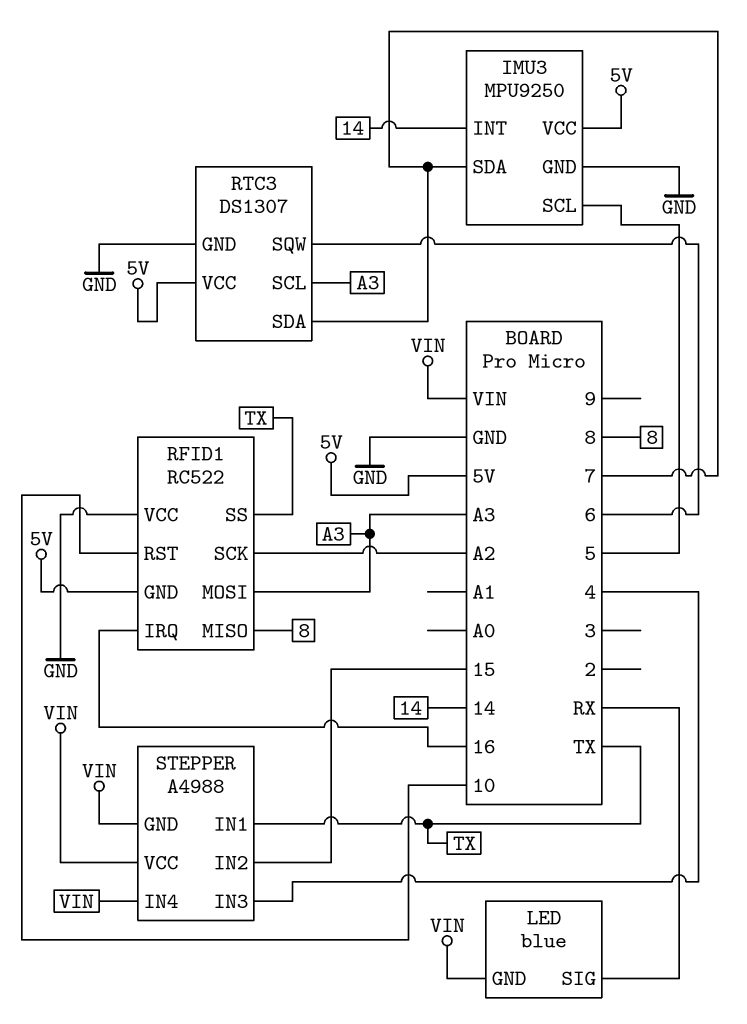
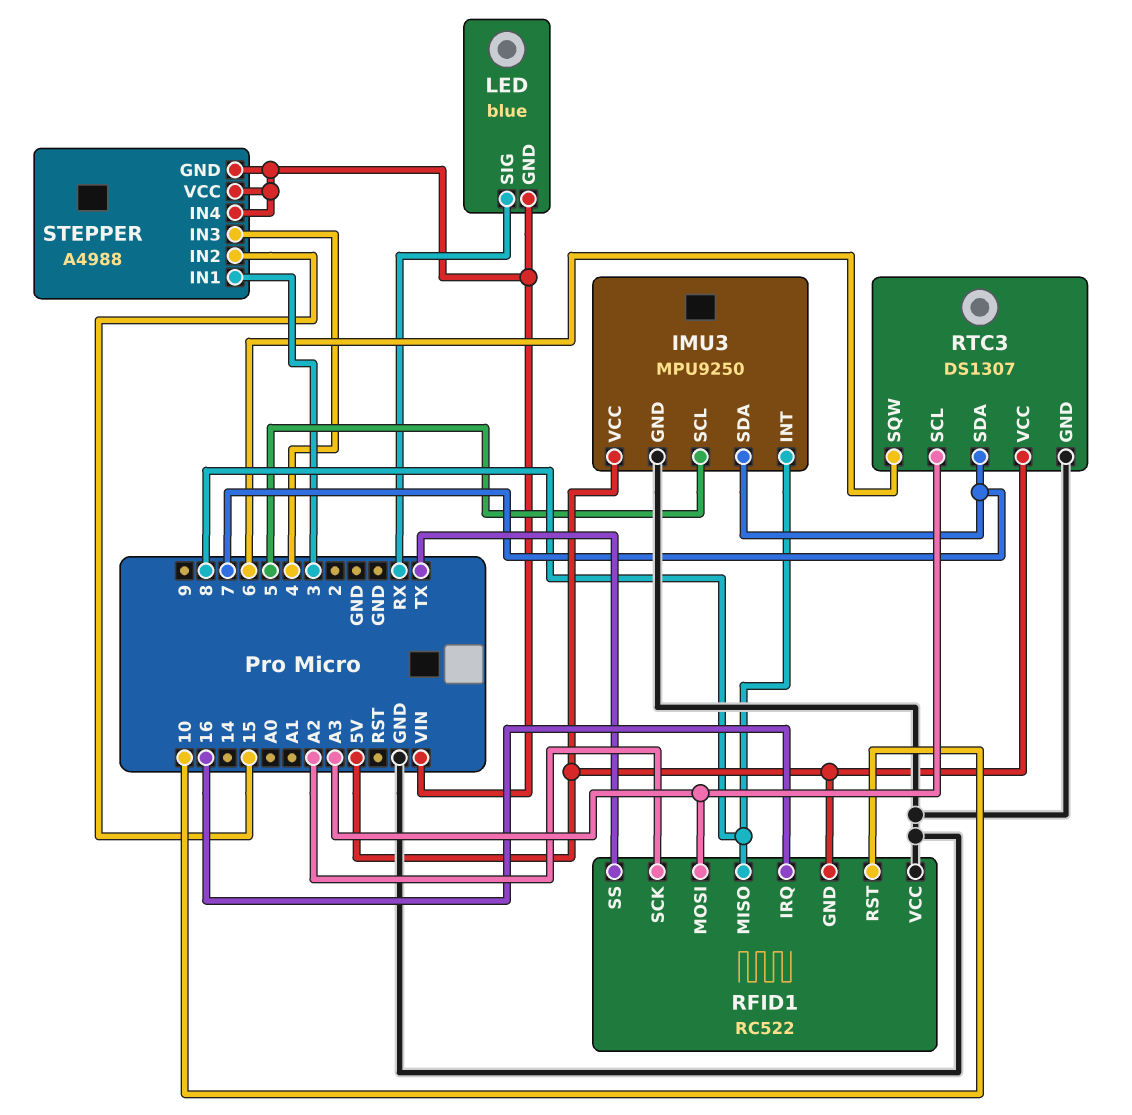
IMU3 pin INT: 14 -> 8
STEPPER pin IN1: TX -> 3

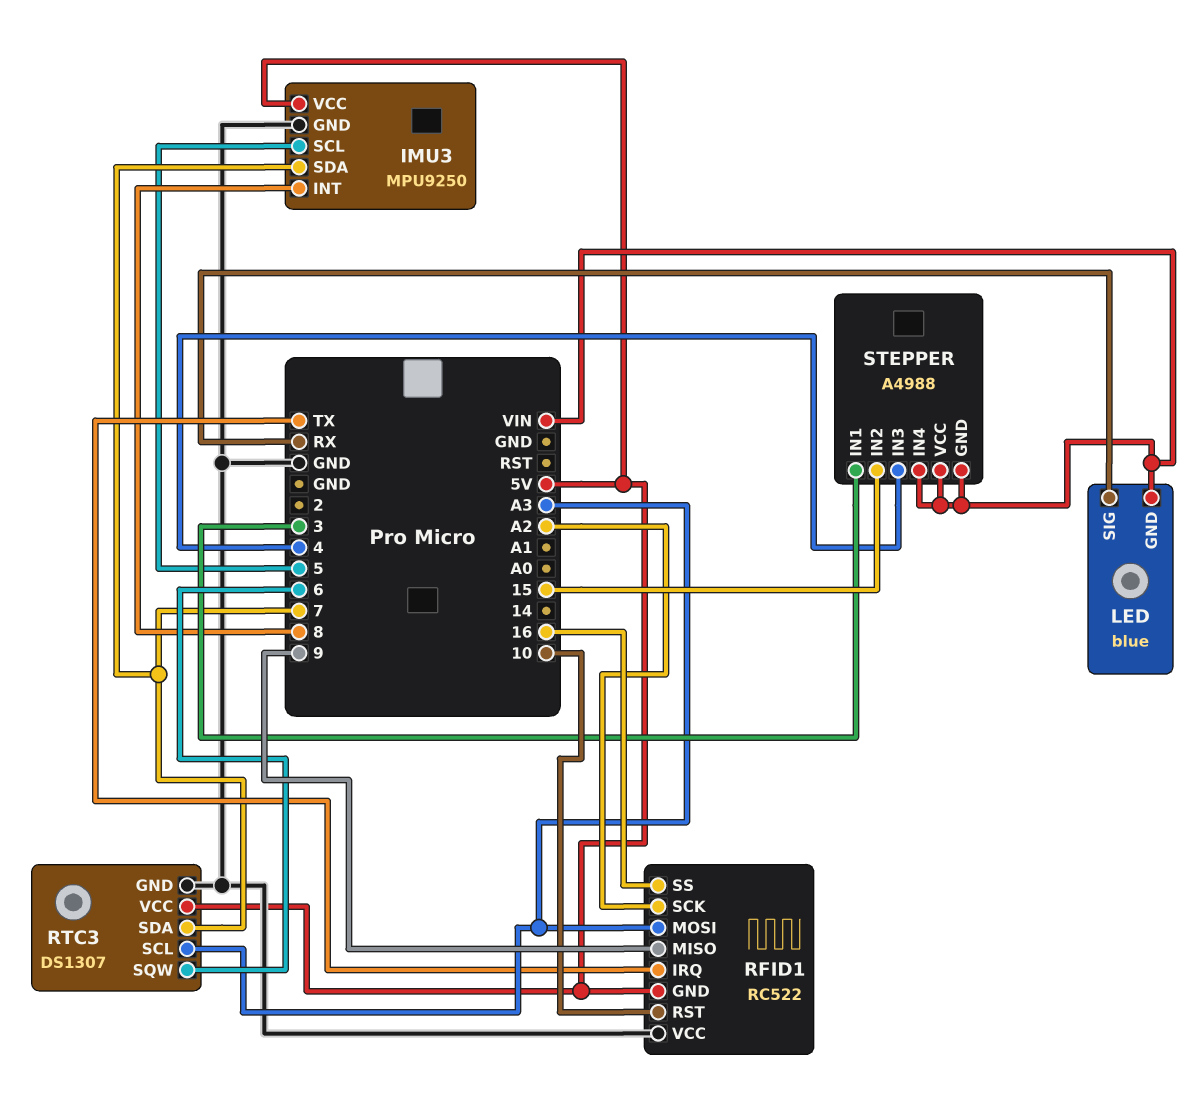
RFID1 pin IRQ: 16 -> TX
RFID1 pin MISO: 8 -> 9
RFID1 pin SS: TX -> 16

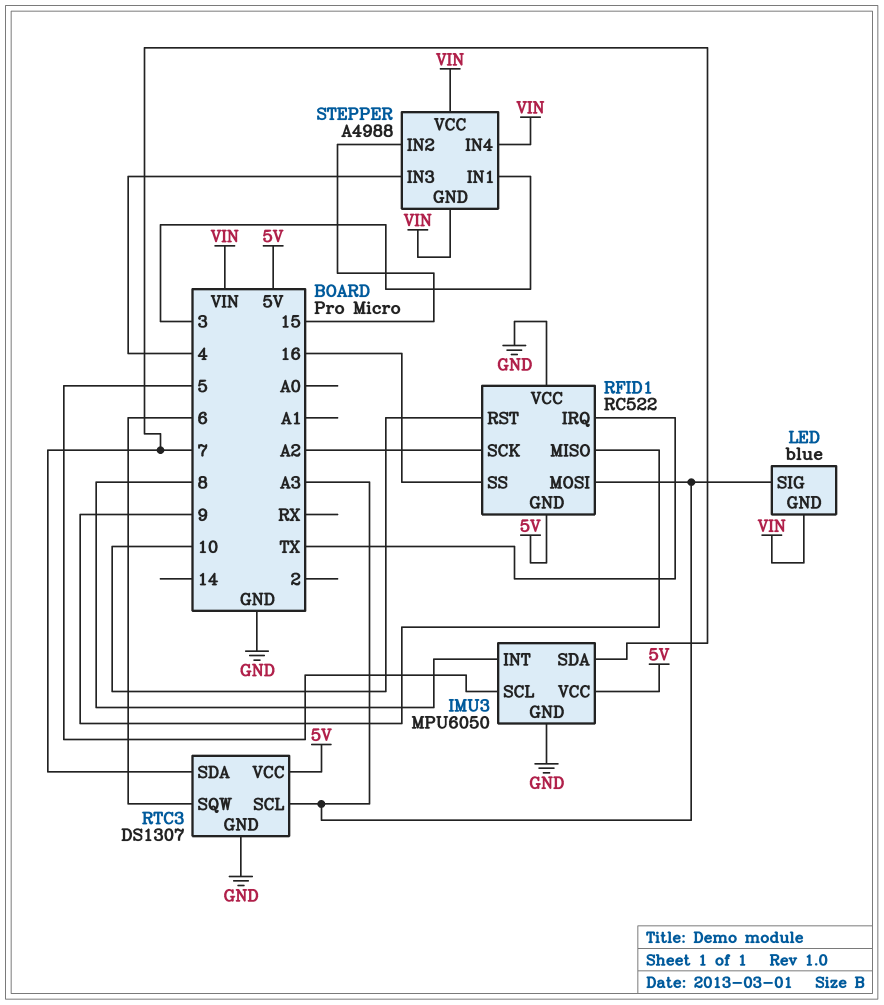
IMU3: MPU9250 -> MPU6050
LED pin SIG: RX -> A3

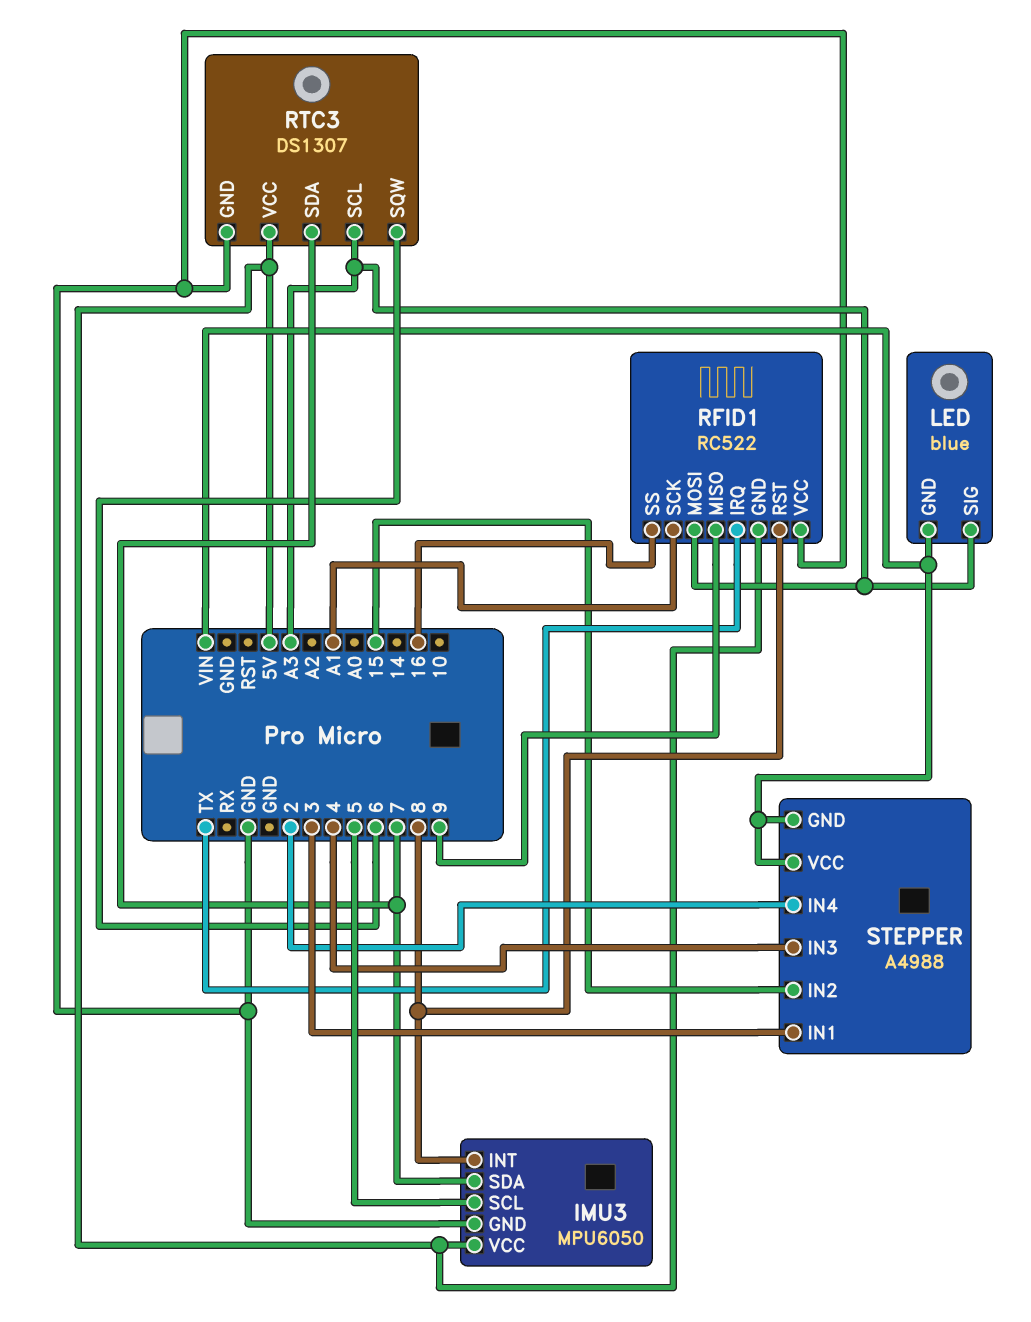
RFID1 pin RST: 10 -> 8
RFID1 pin SCK: A2 -> A1
STEPPER pin IN4: VIN -> 2

